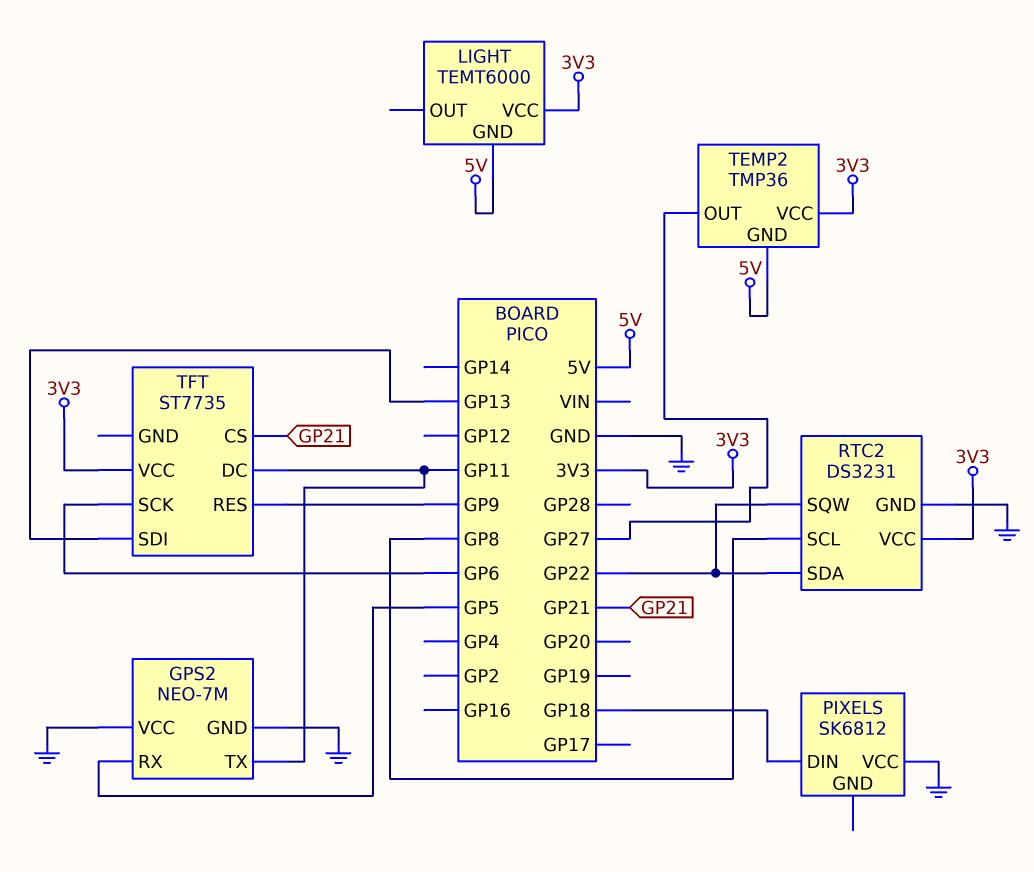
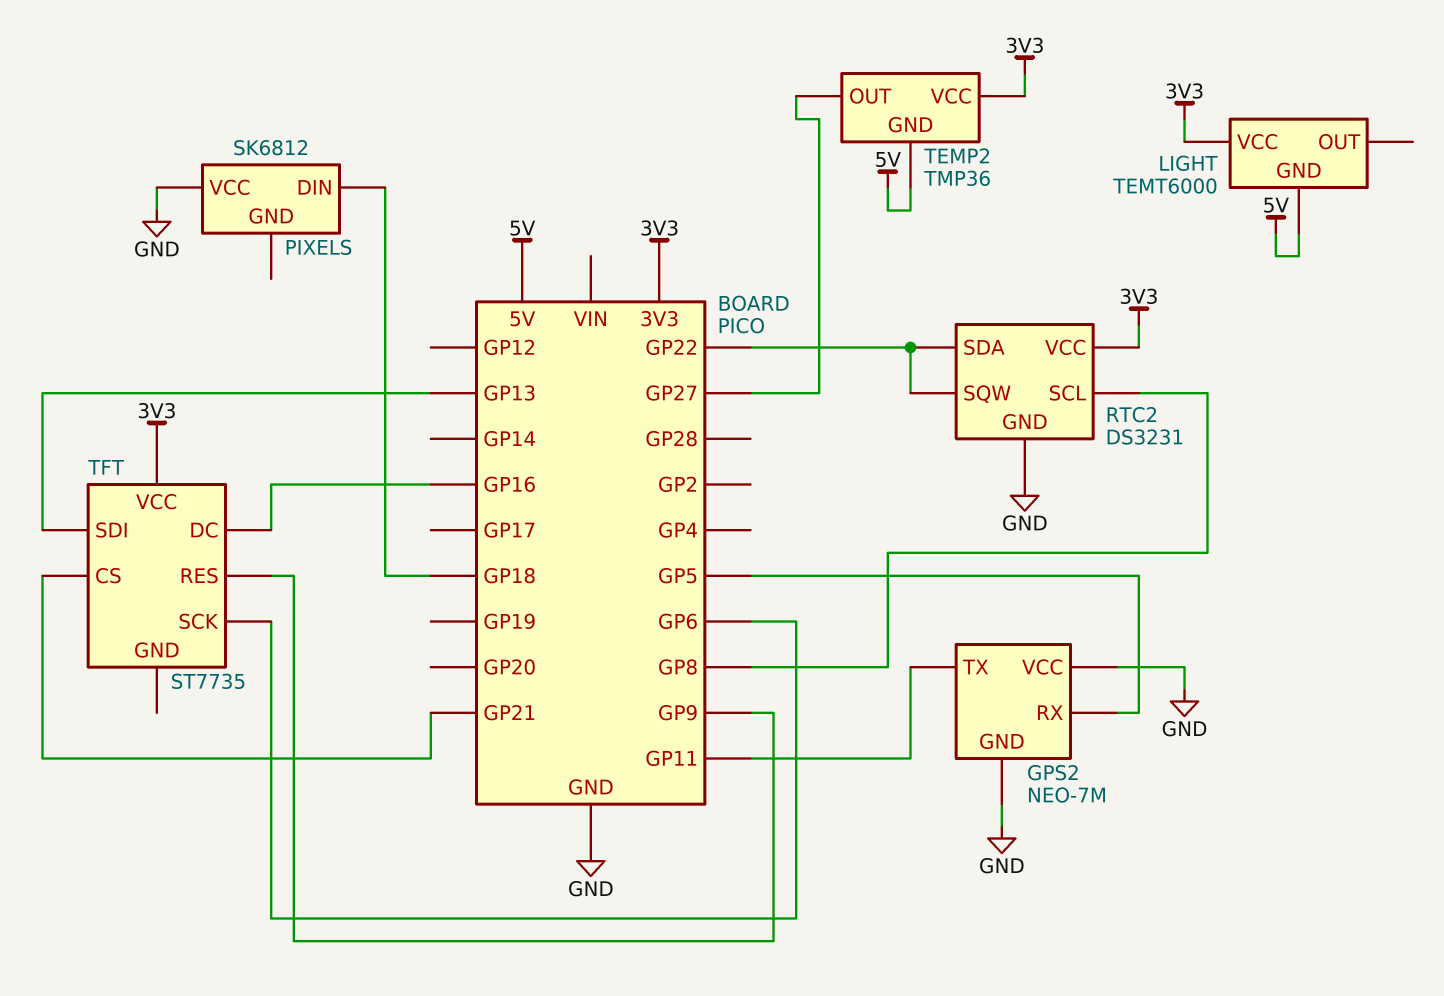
TFT pin DC: GP11 -> GP16

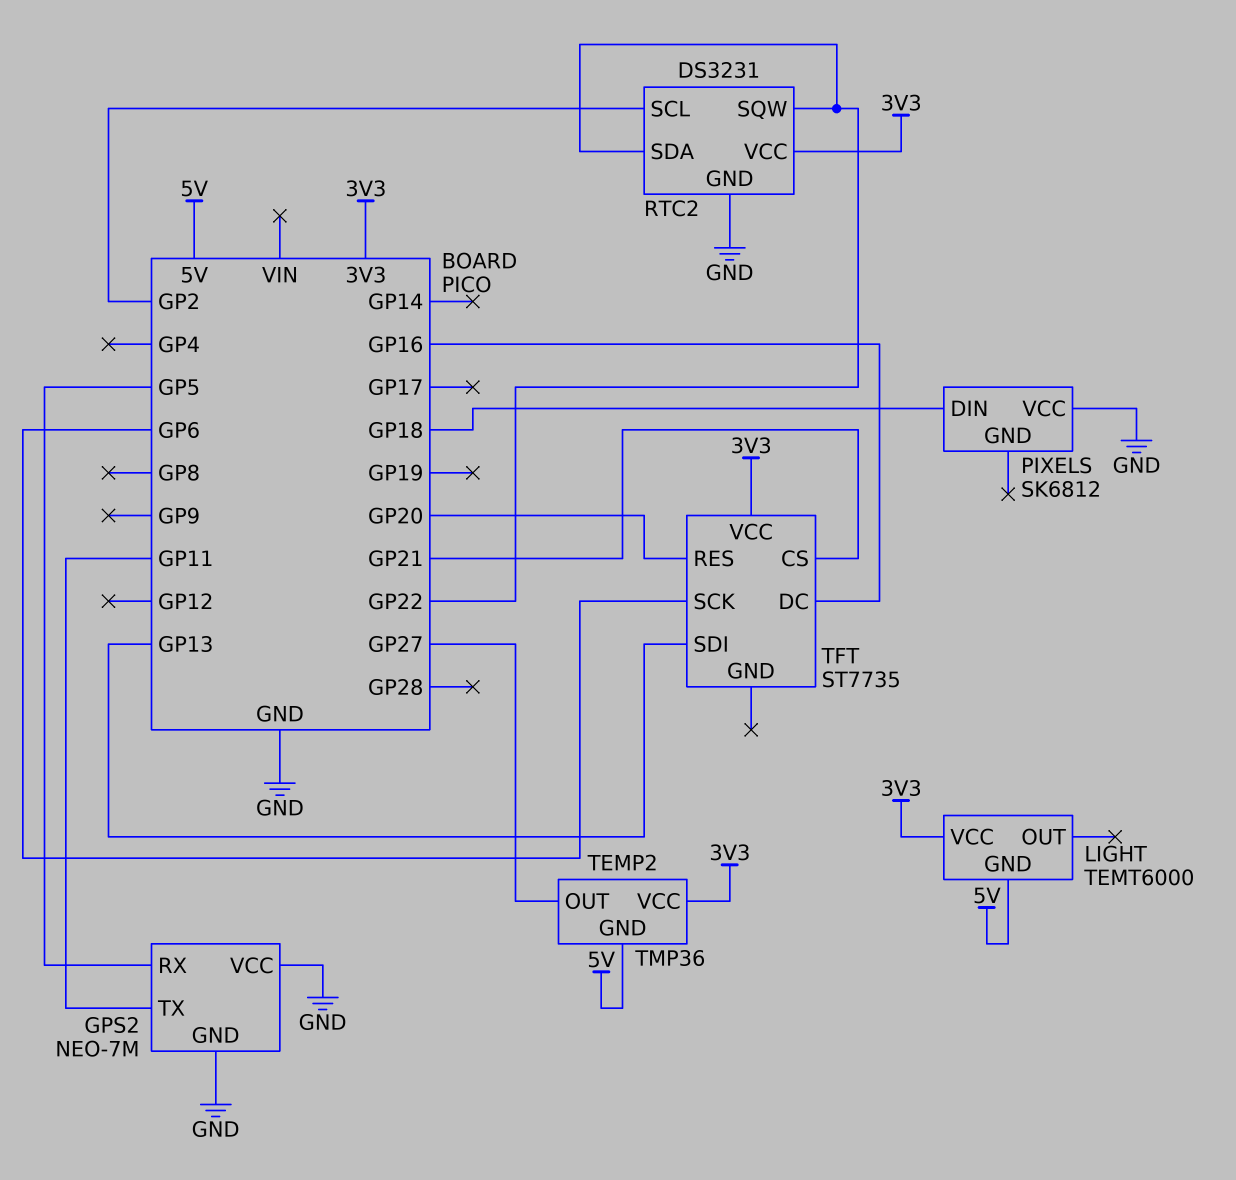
RTC2 pin SCL: GP8 -> GP2
TFT pin RES: GP9 -> GP20

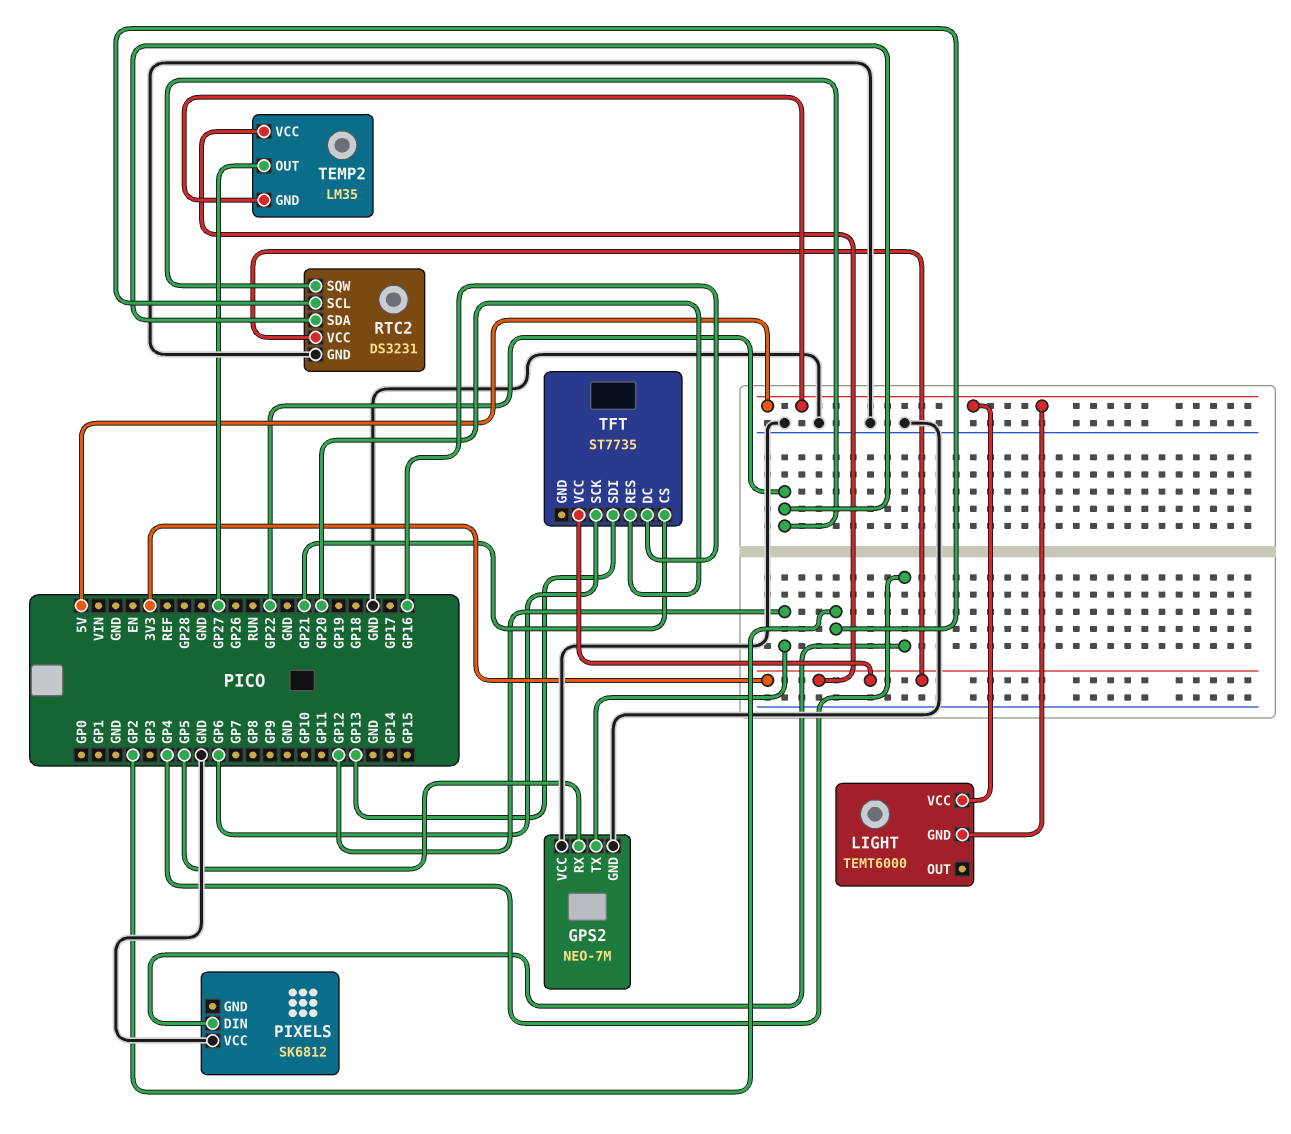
GPS2 pin TX: GP11 -> GP12
LIGHT pin VCC: 3V3 -> 5V
PIXELS pin DIN: GP18 -> GP4
TEMP2: TMP36 -> LM35

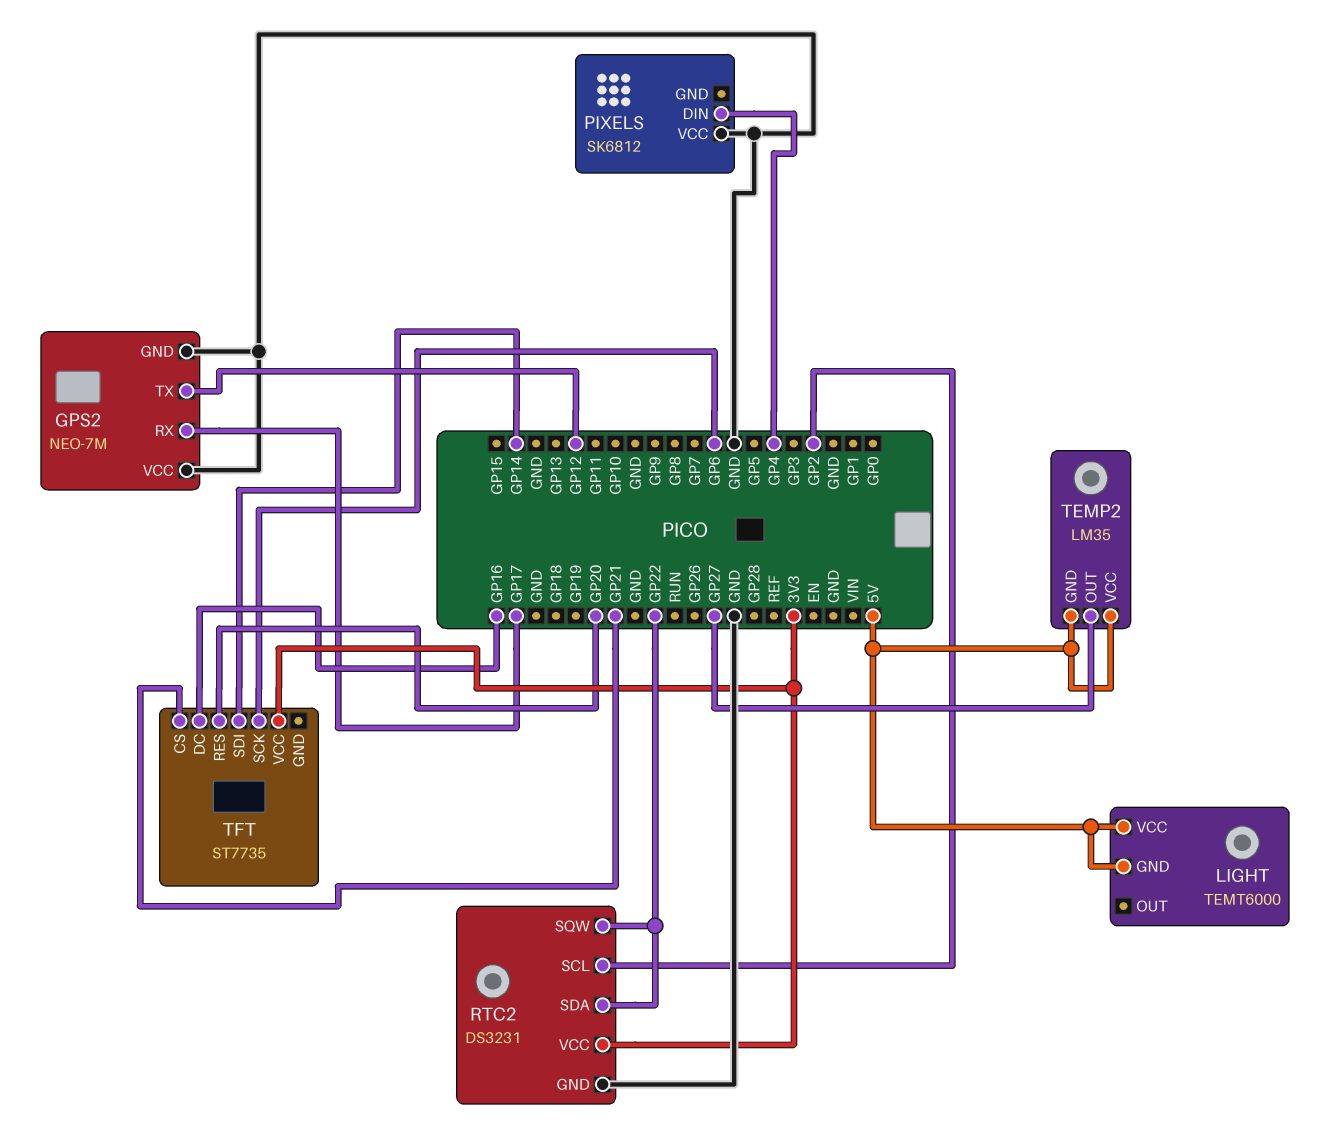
GPS2 pin RX: GP5 -> GP17
TEMP2 pin VCC: 3V3 -> 5V
TFT pin SDI: GP13 -> GP14

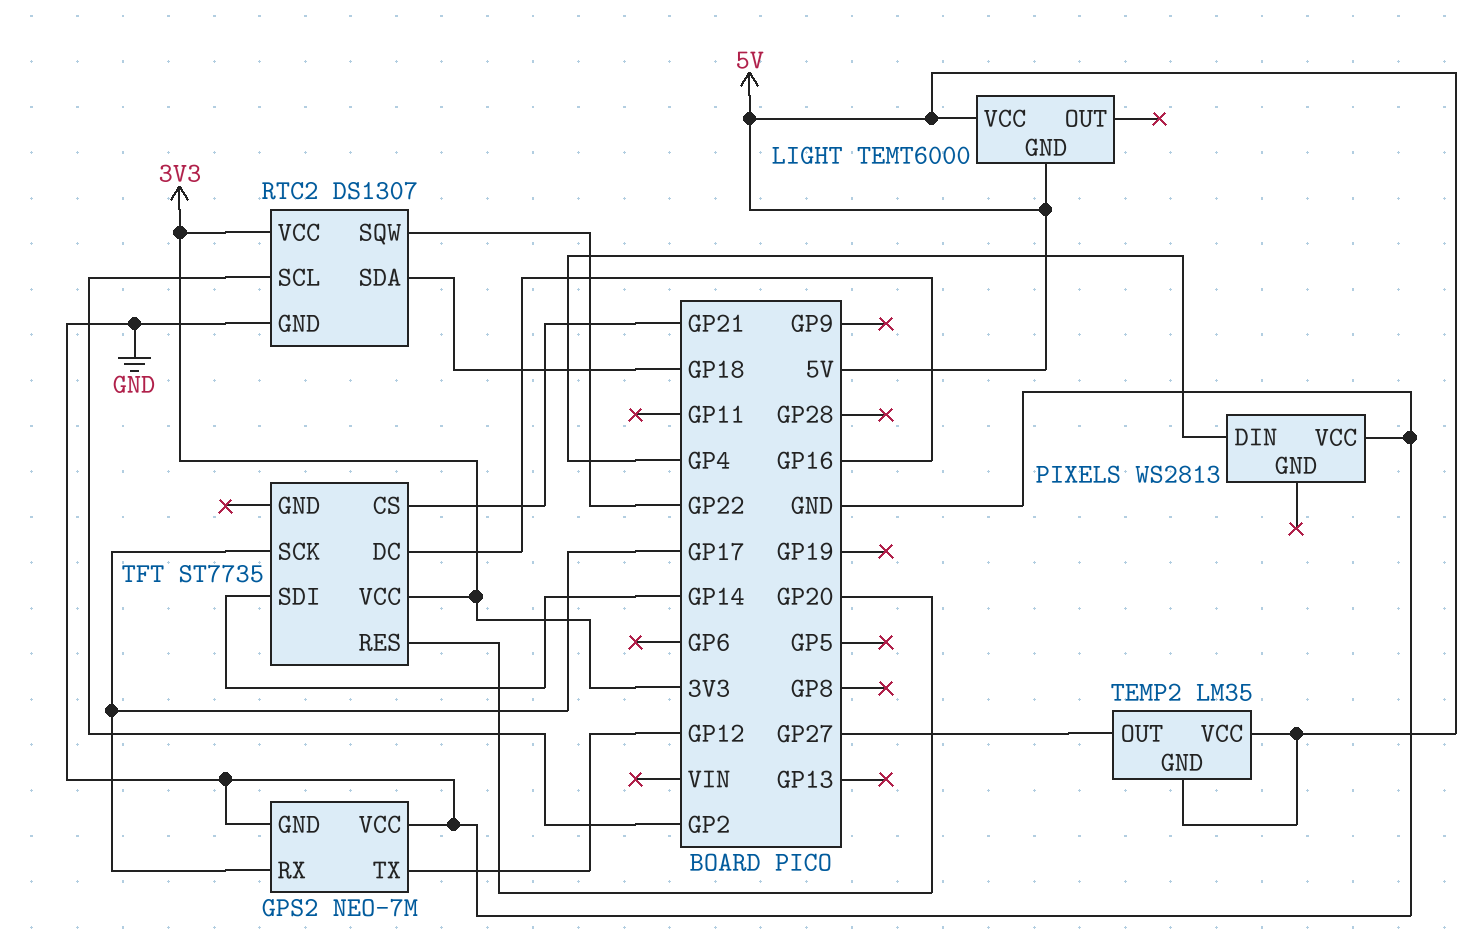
PIXELS: SK6812 -> WS2813
RTC2: DS3231 -> DS1307
RTC2 pin SDA: GP22 -> GP18
TFT pin SCK: GP6 -> GP17

